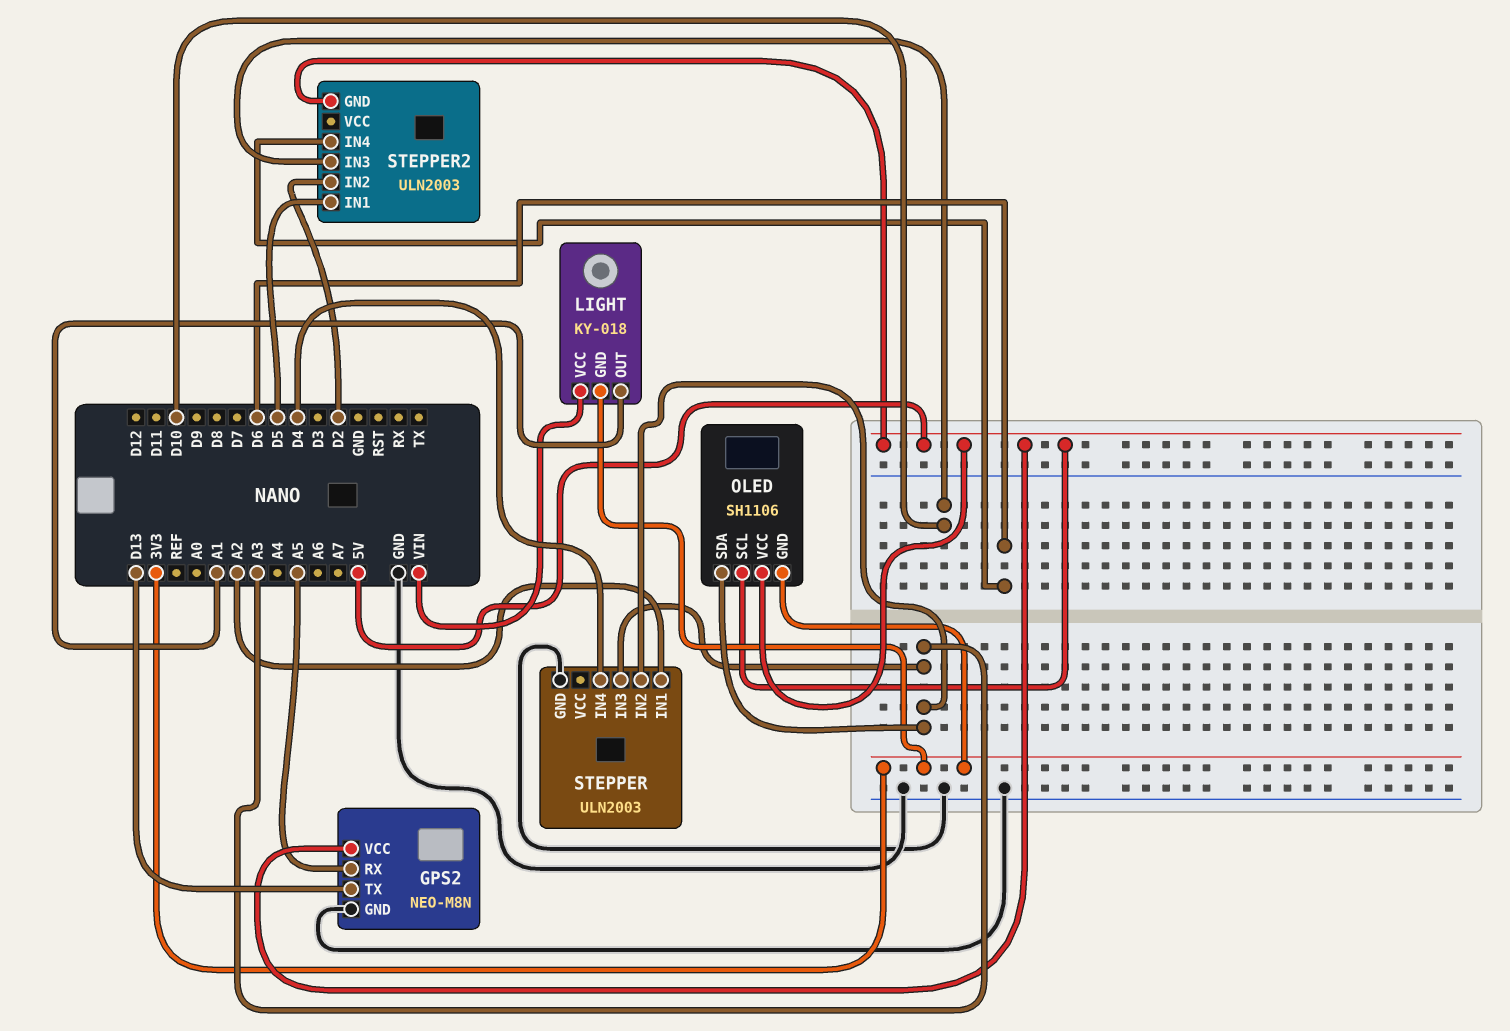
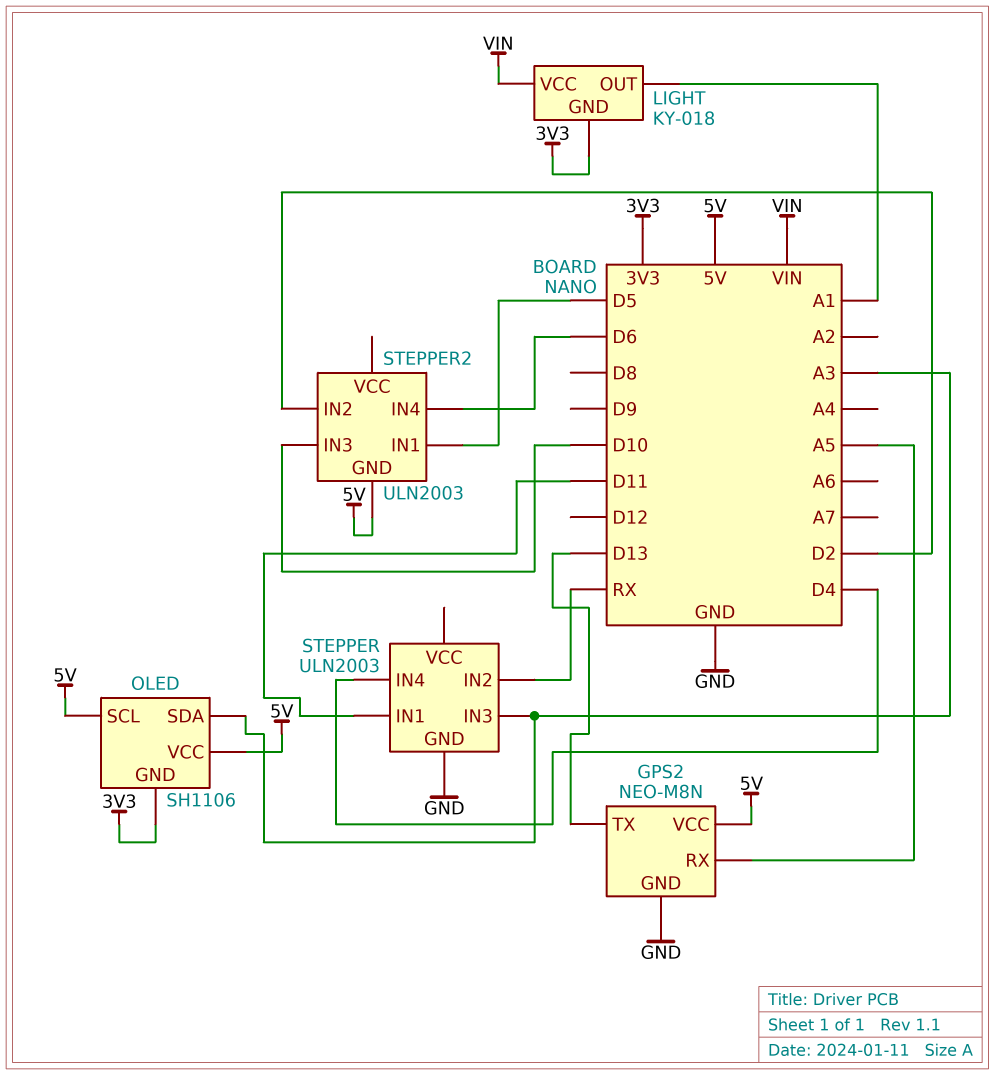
STEPPER pin IN1: A2 -> D11
STEPPER pin IN2: A3 -> RX

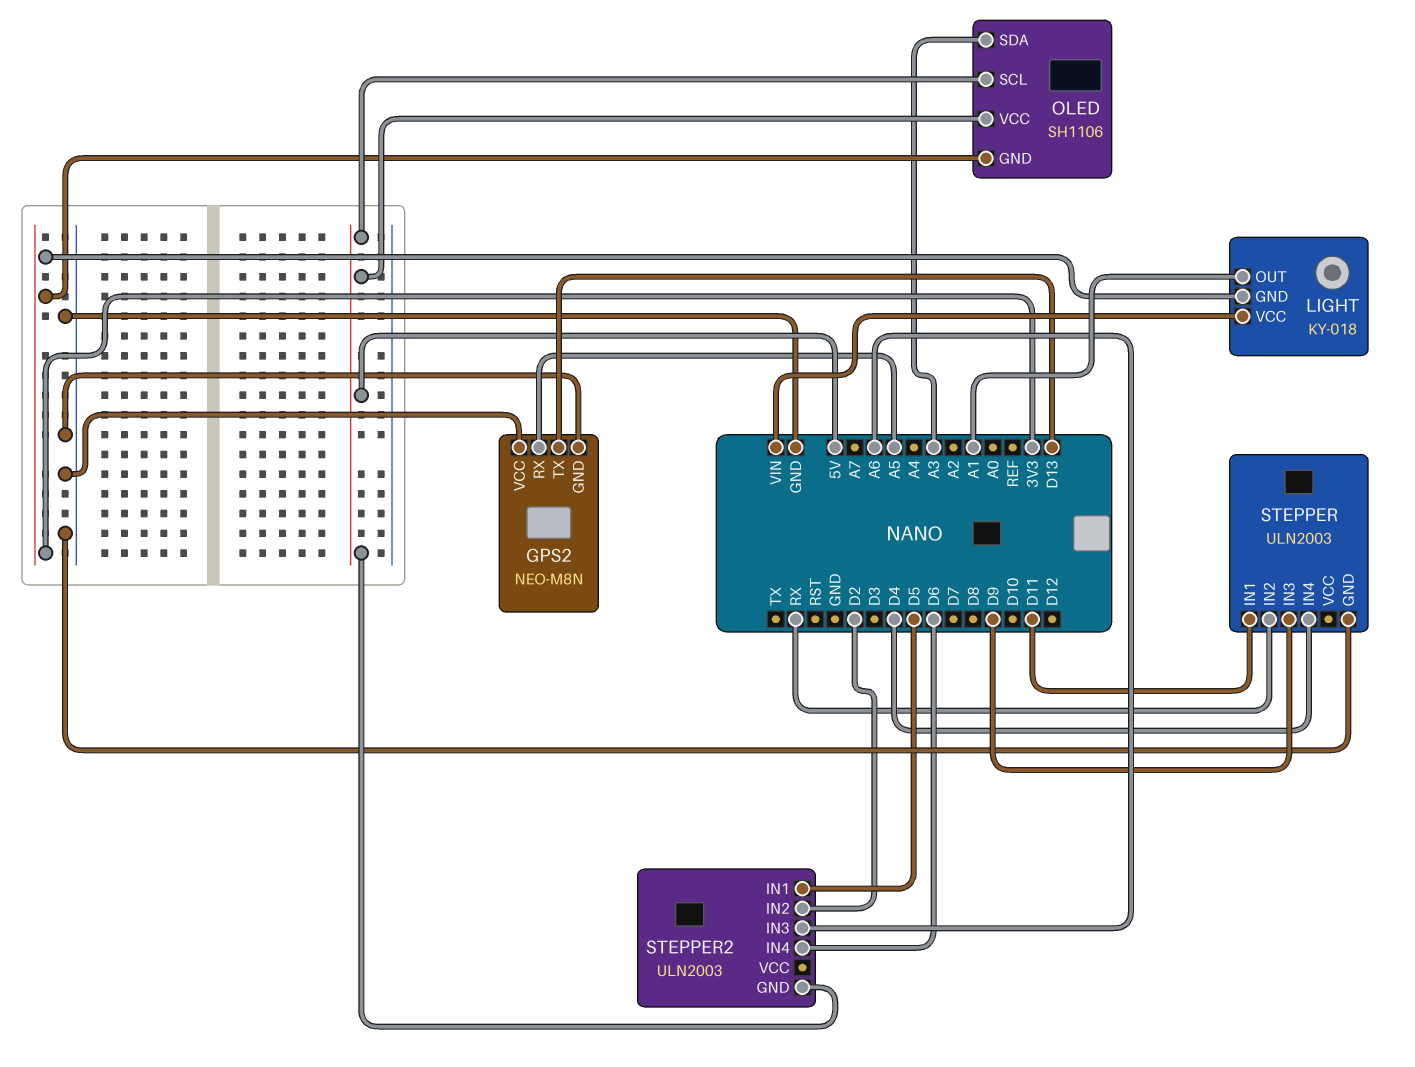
GPS2 pin VCC: 5V -> GND
STEPPER pin IN3: A3 -> D9
STEPPER2 pin IN3: D10 -> A6

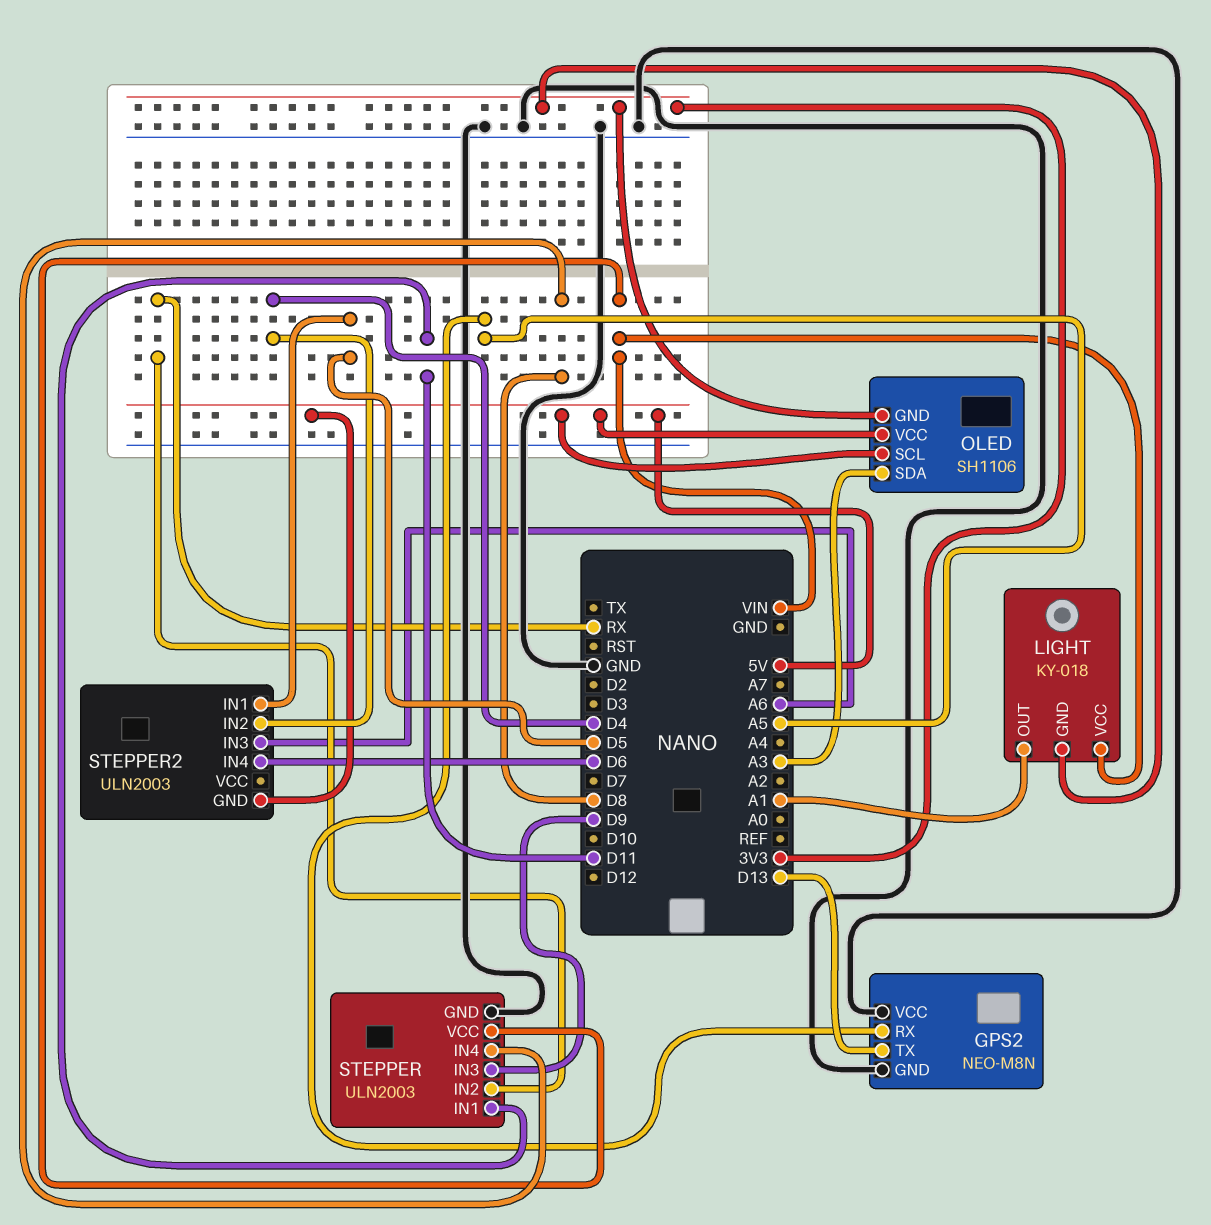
STEPPER pin IN4: D4 -> D8
STEPPER pin VCC: none -> VIN
STEPPER2 pin IN2: D2 -> D4

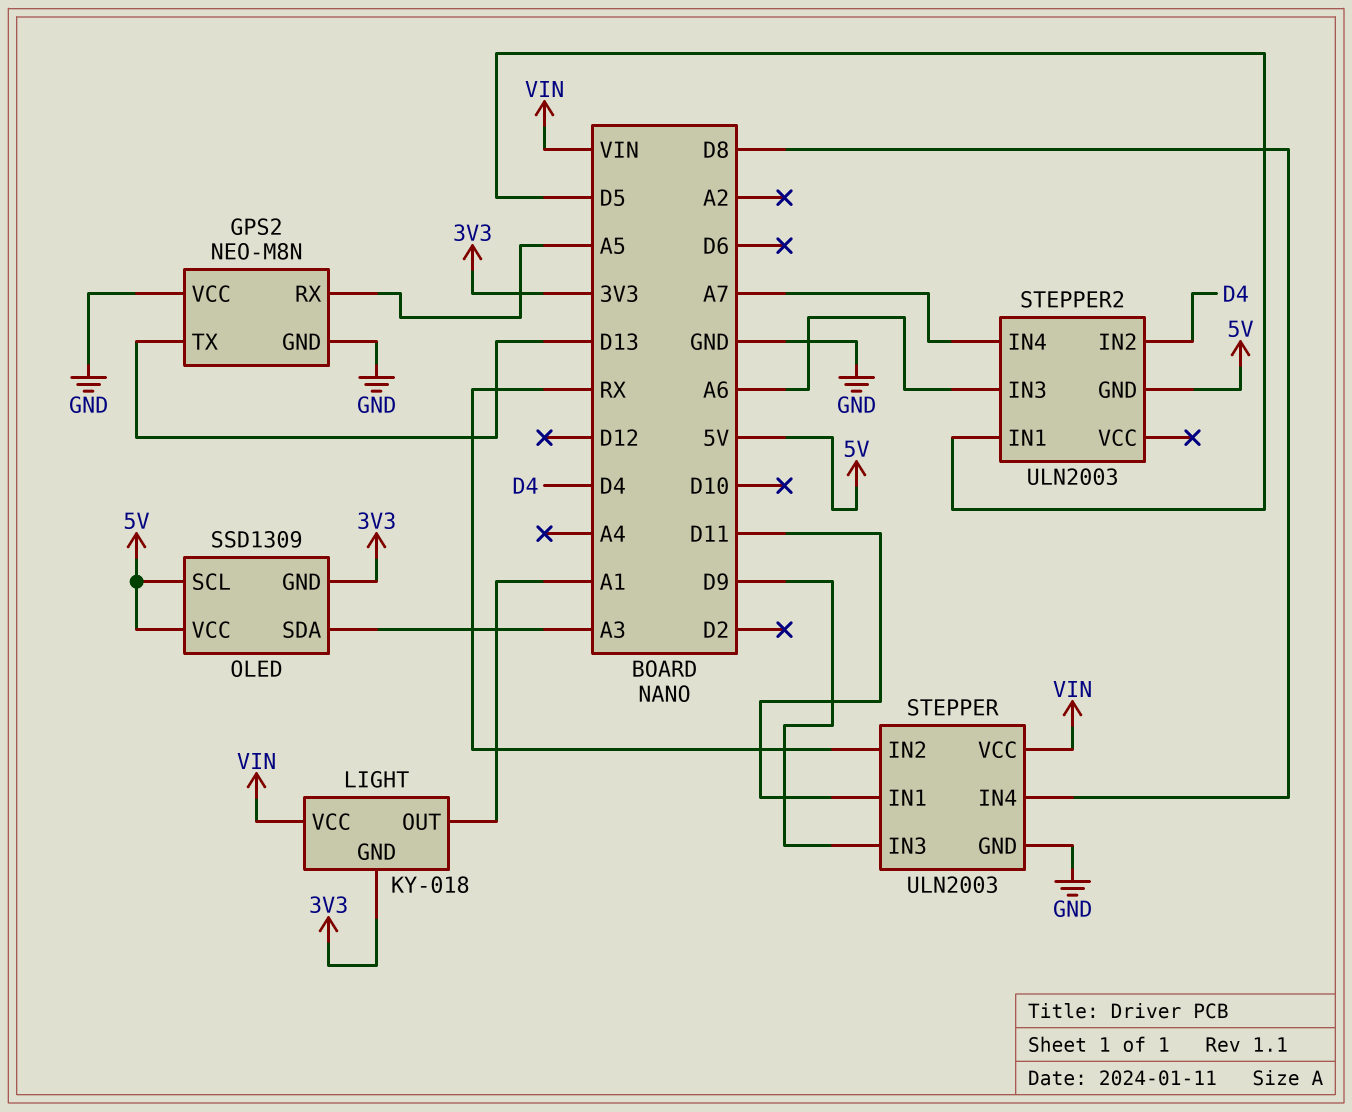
OLED: SH1106 -> SSD1309
STEPPER2 pin IN4: D6 -> A7

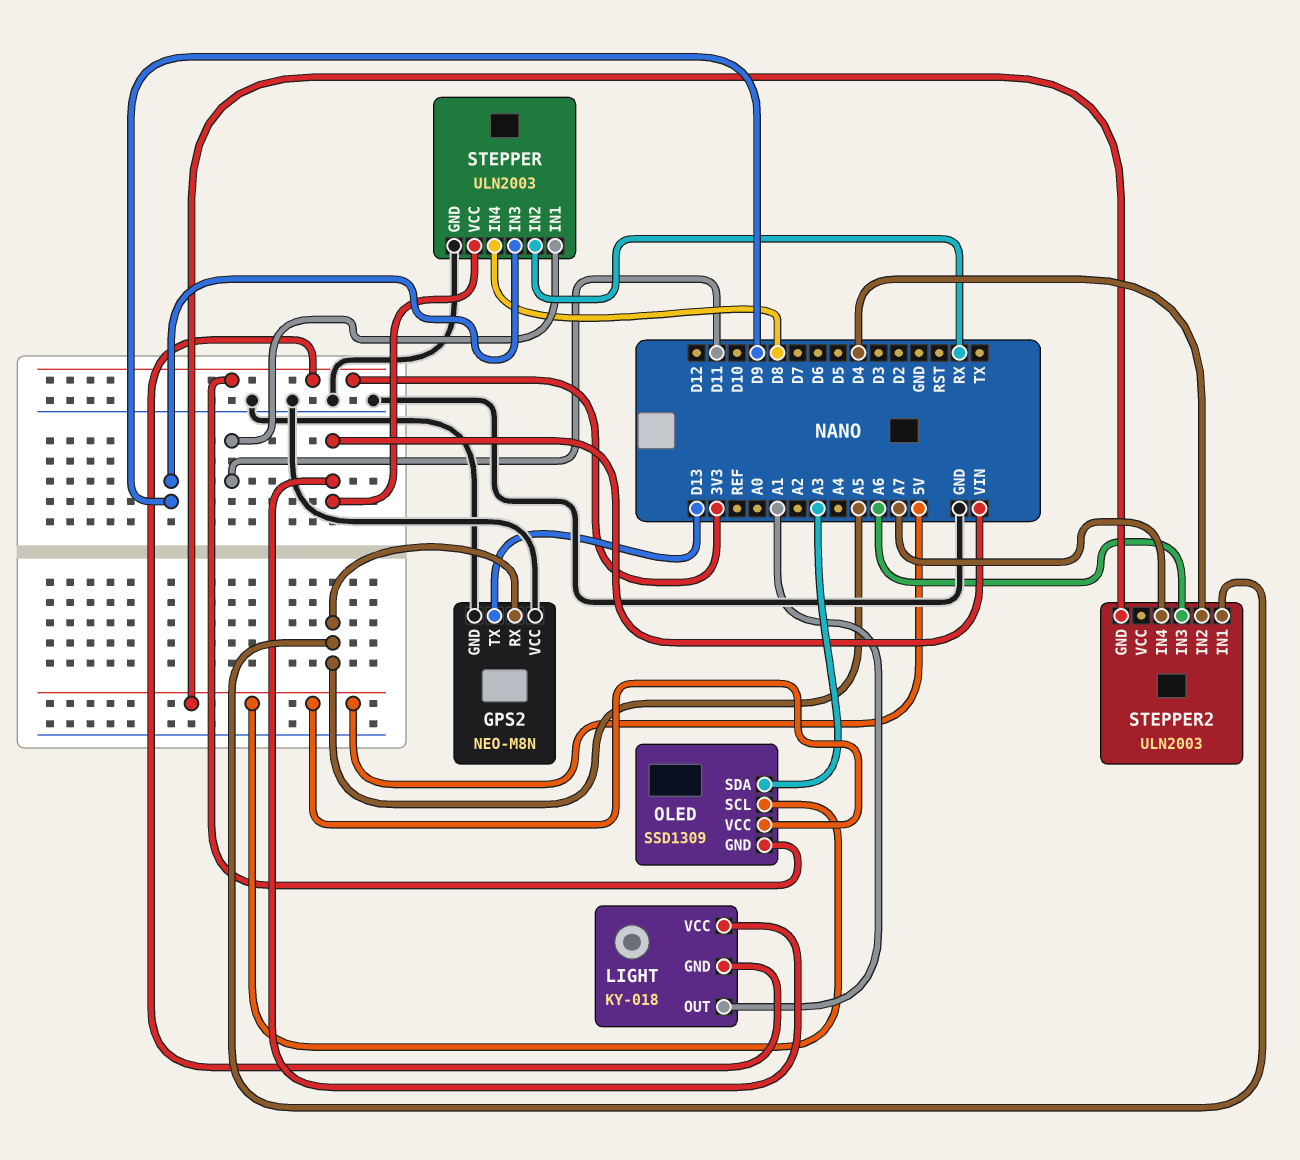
STEPPER2 pin IN1: D5 -> A5

